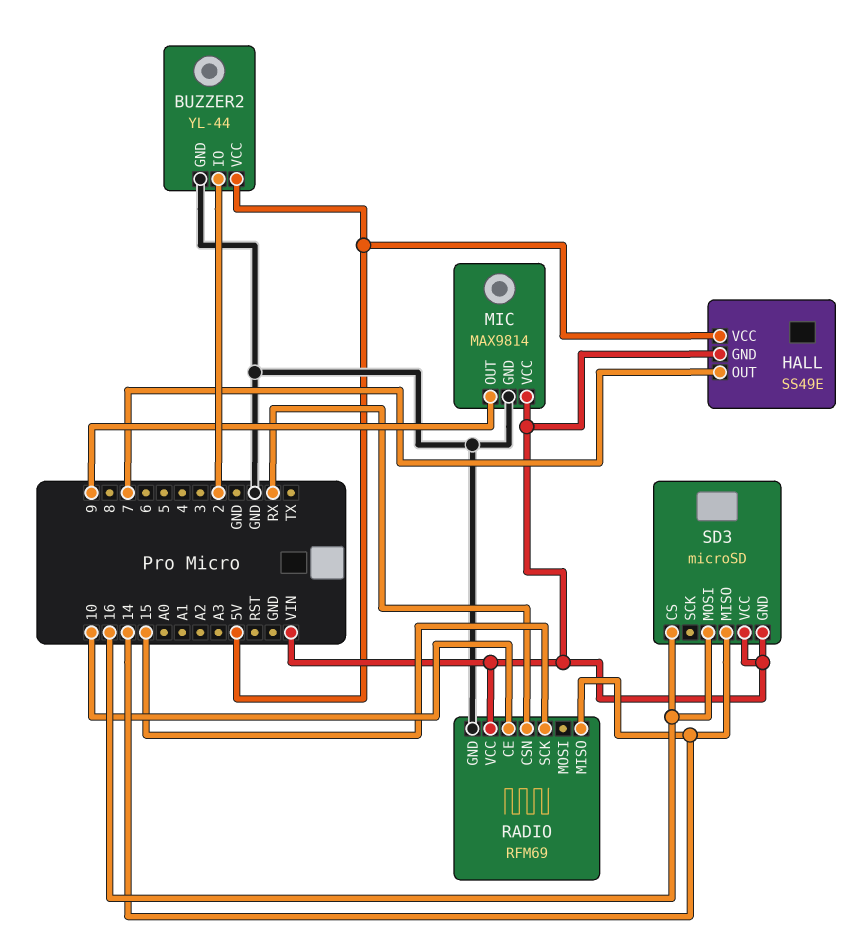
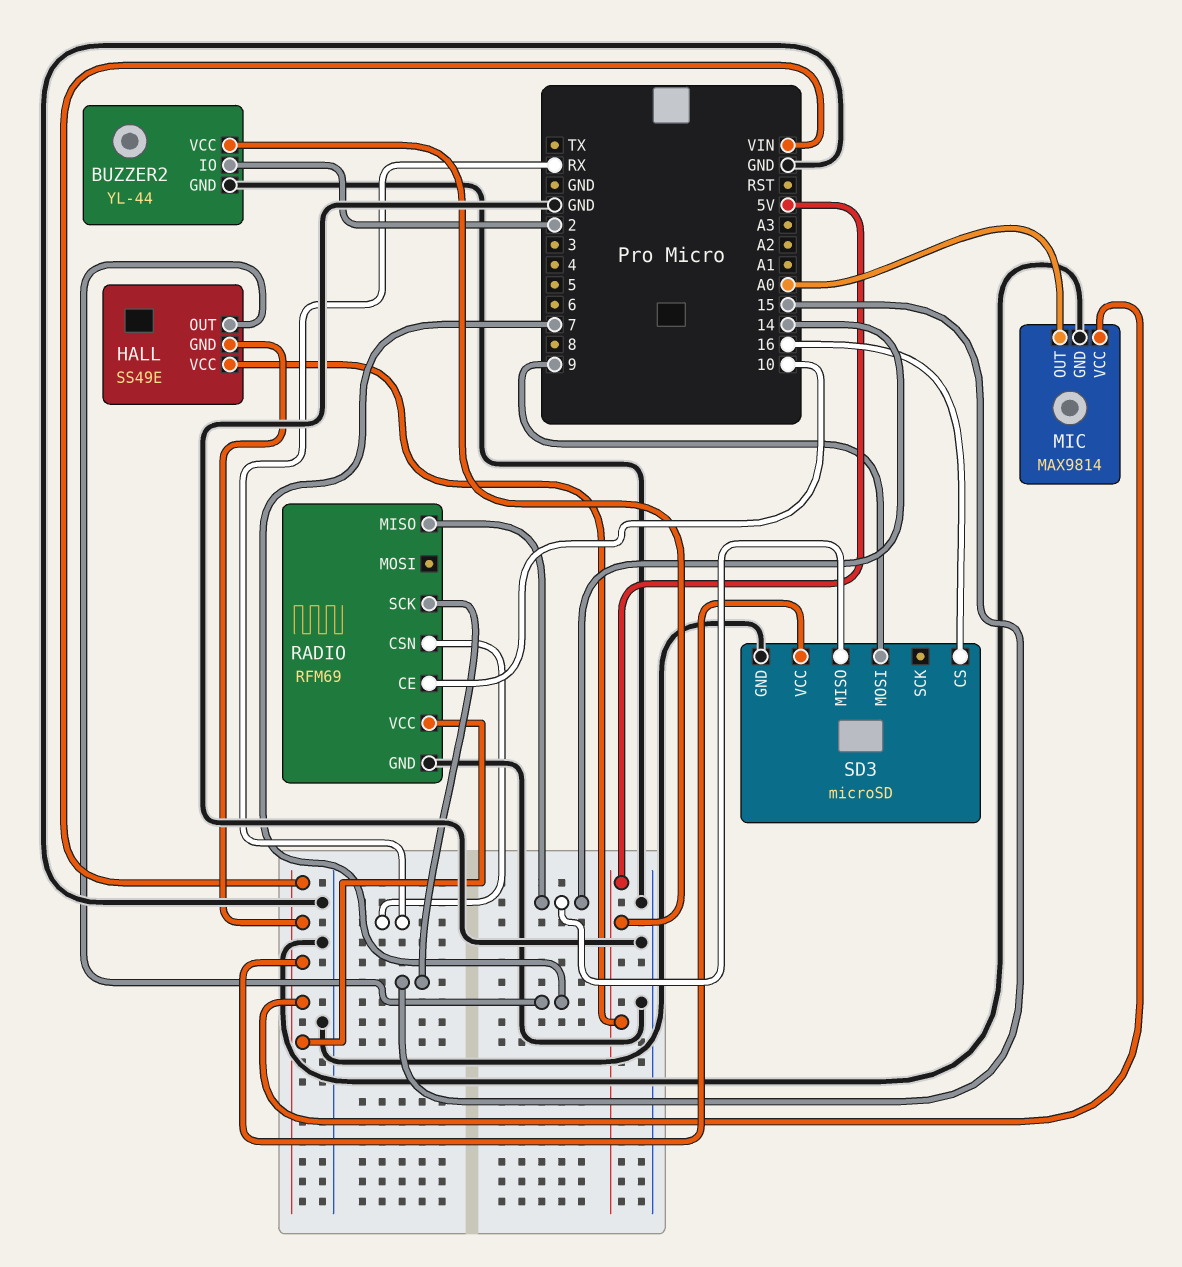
MIC pin OUT: 9 -> A0
SD3 pin GND: VIN -> GND
SD3 pin MOSI: 16 -> 9

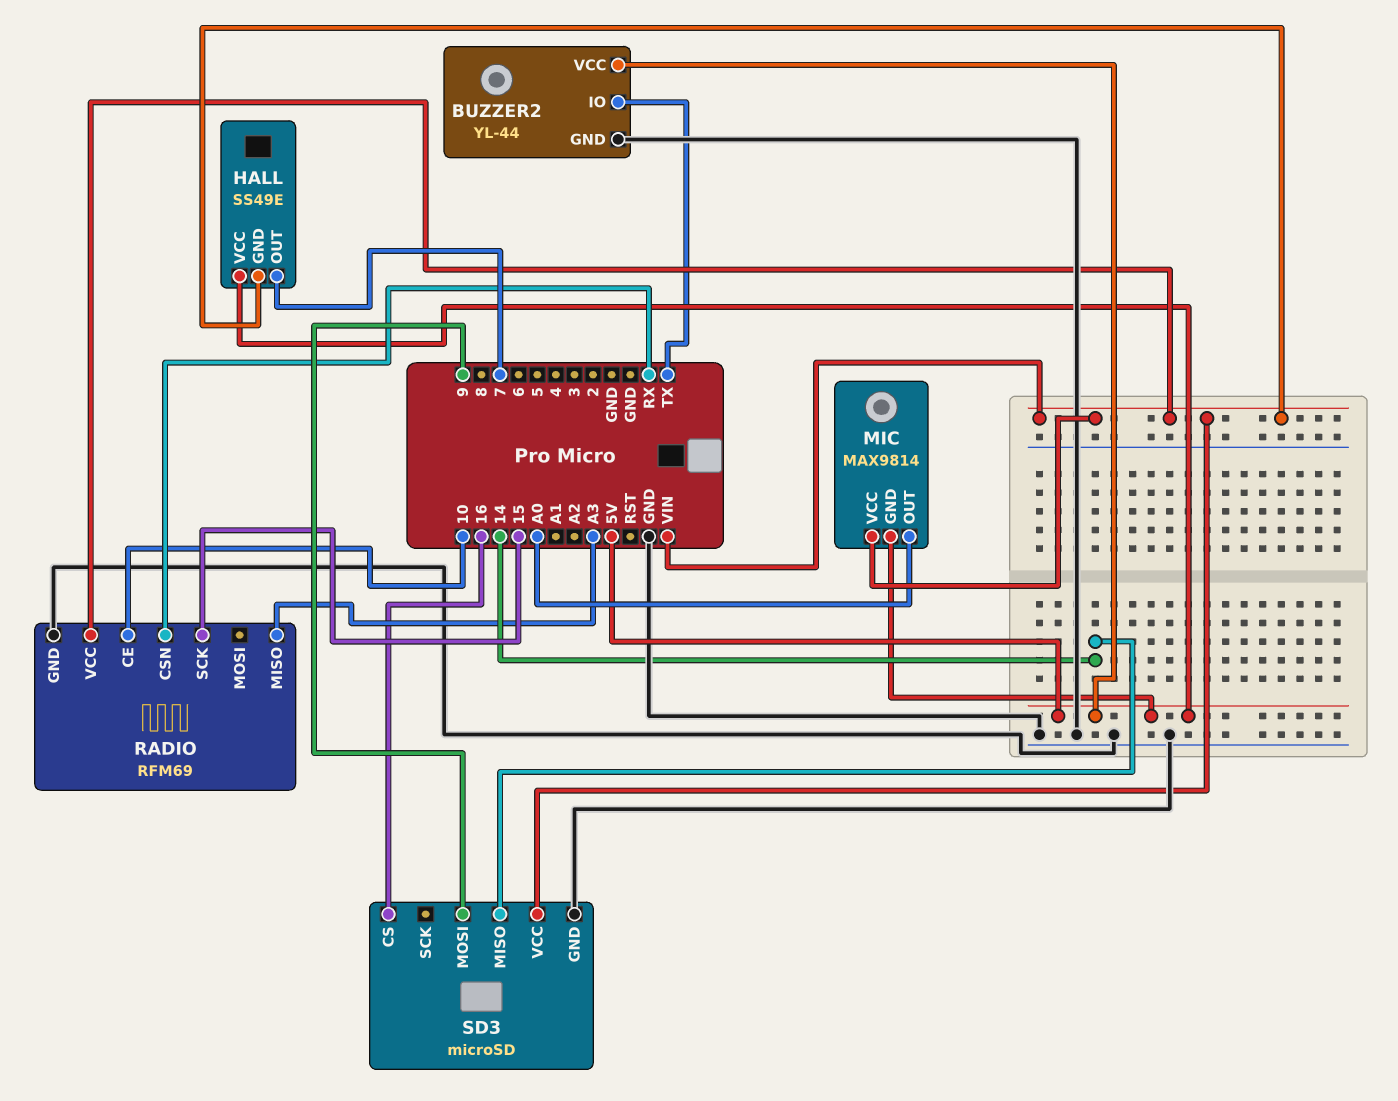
BUZZER2 pin IO: 2 -> TX
MIC pin GND: GND -> 5V
RADIO pin MISO: 14 -> A3

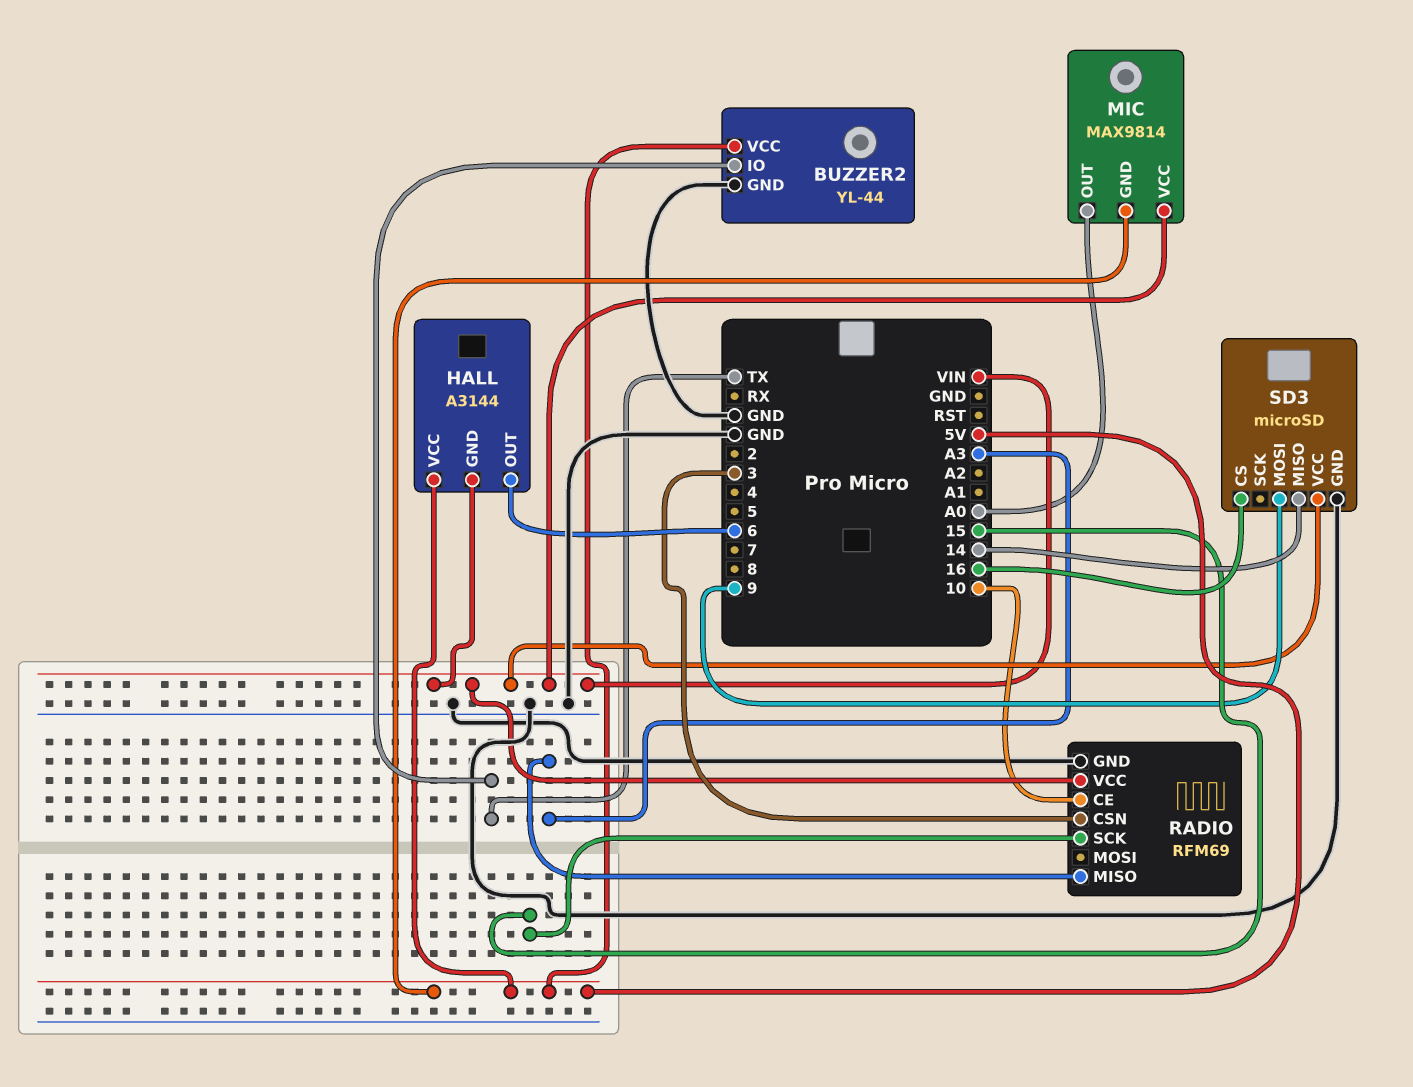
HALL: SS49E -> A3144
HALL pin OUT: 7 -> 6
RADIO pin CSN: RX -> 3

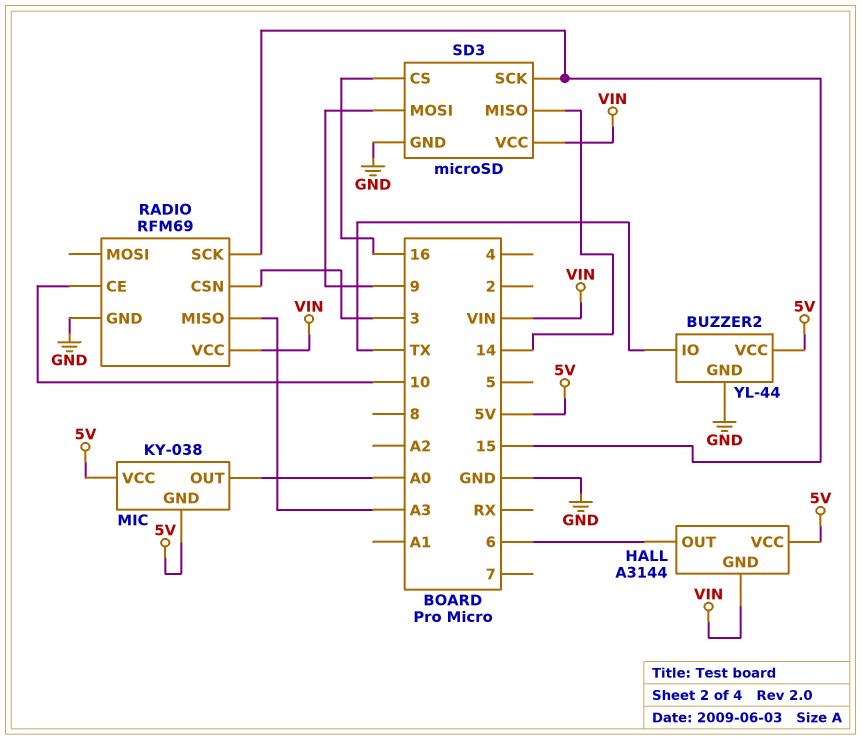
MIC: MAX9814 -> KY-038
MIC pin VCC: VIN -> 5V
SD3 pin SCK: none -> 15

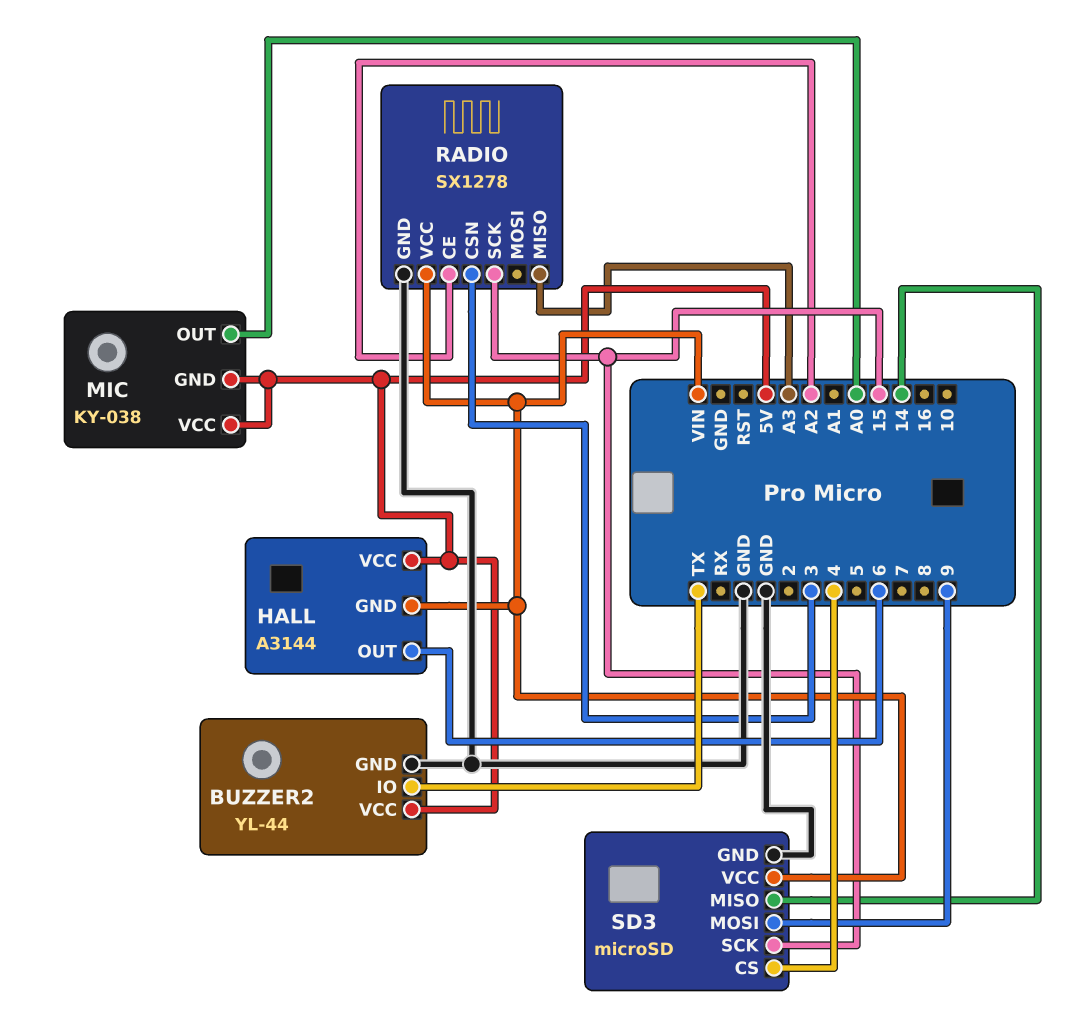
RADIO: RFM69 -> SX1278
RADIO pin CE: 10 -> A2
SD3 pin CS: 16 -> 4

